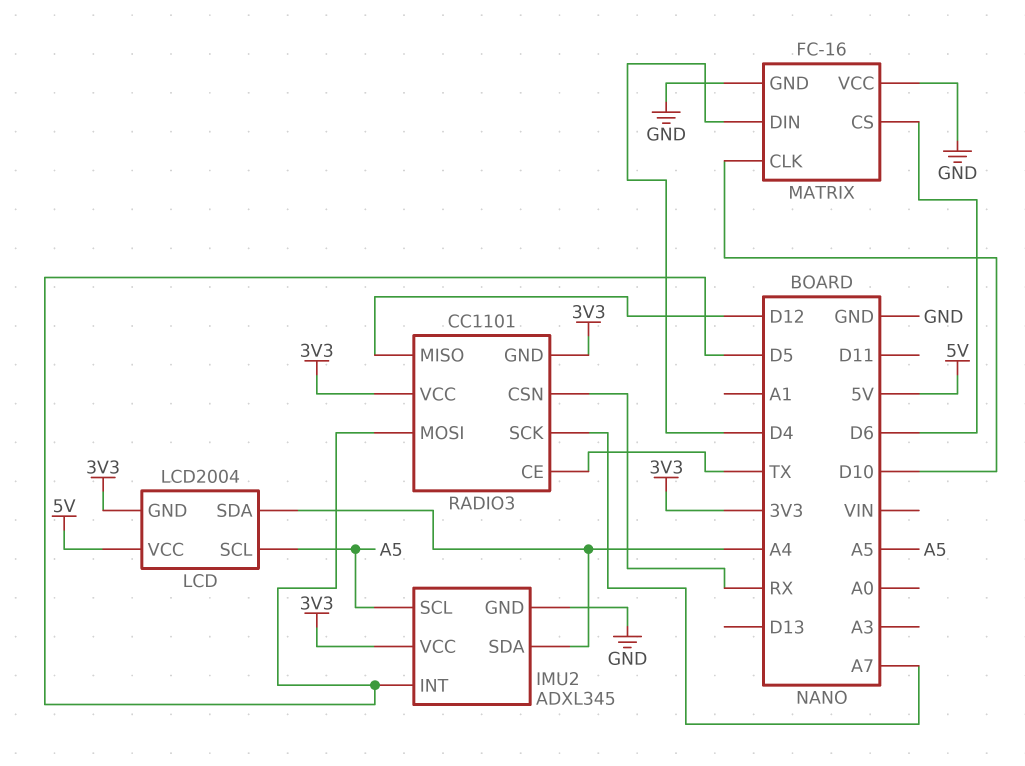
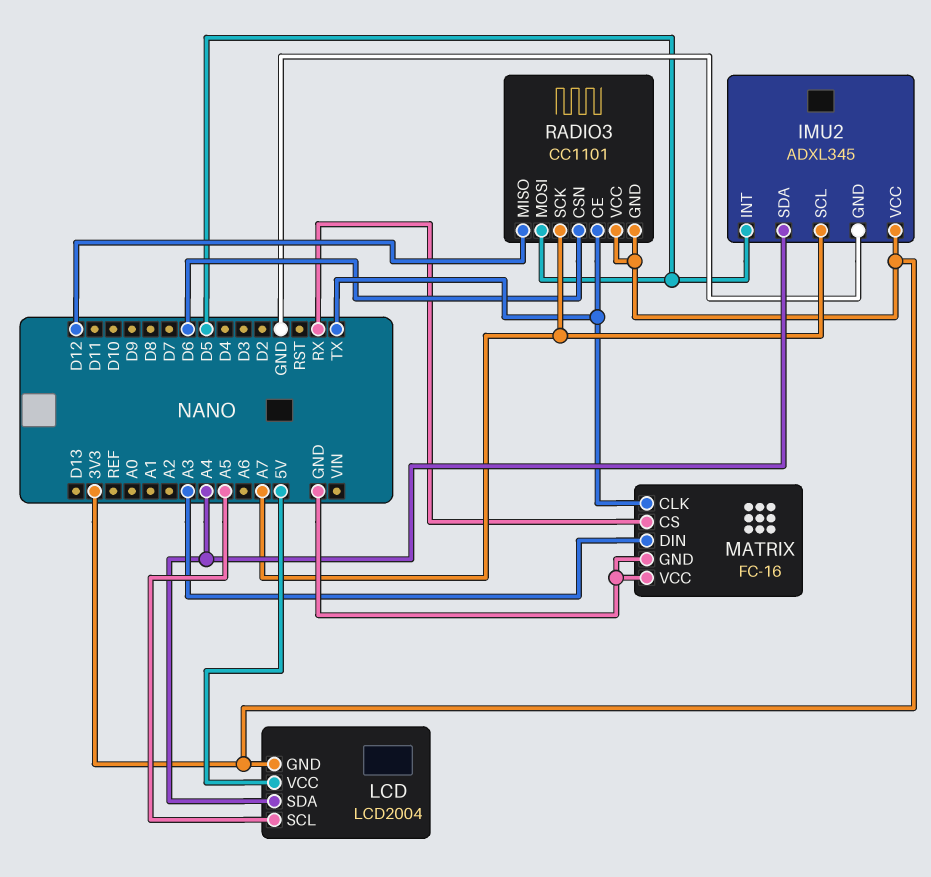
IMU2 pin SCL: A5 -> A7
MATRIX pin CLK: D10 -> TX
MATRIX pin CS: D6 -> RX
MATRIX pin DIN: D4 -> A3
RADIO3 pin CSN: RX -> D6

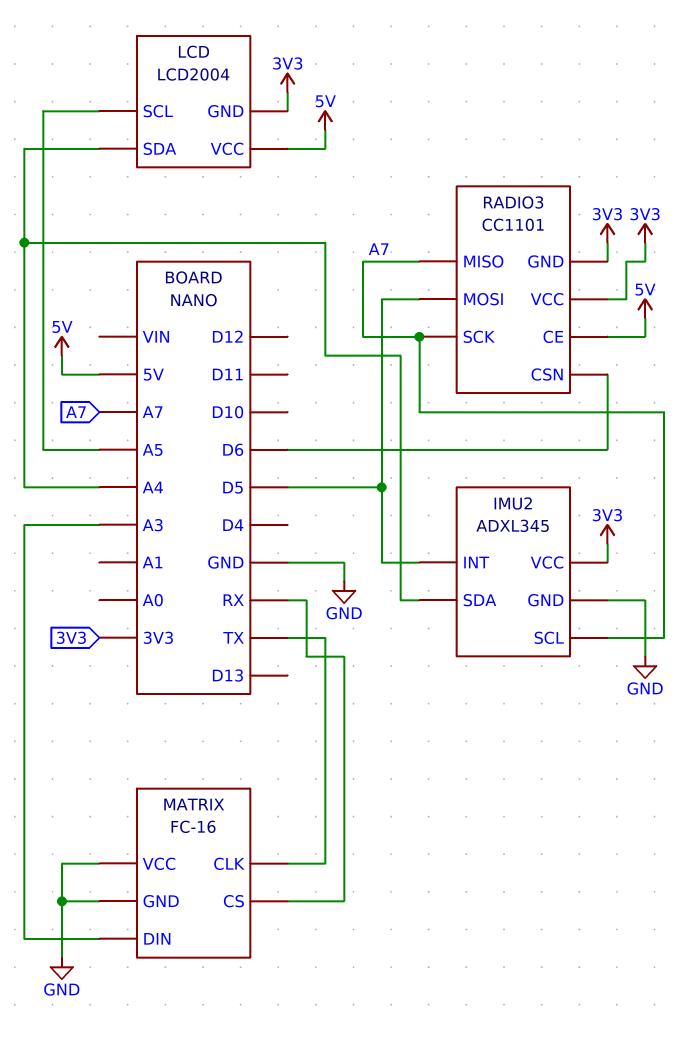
RADIO3 pin CE: TX -> 5V
RADIO3 pin MISO: D12 -> A7

